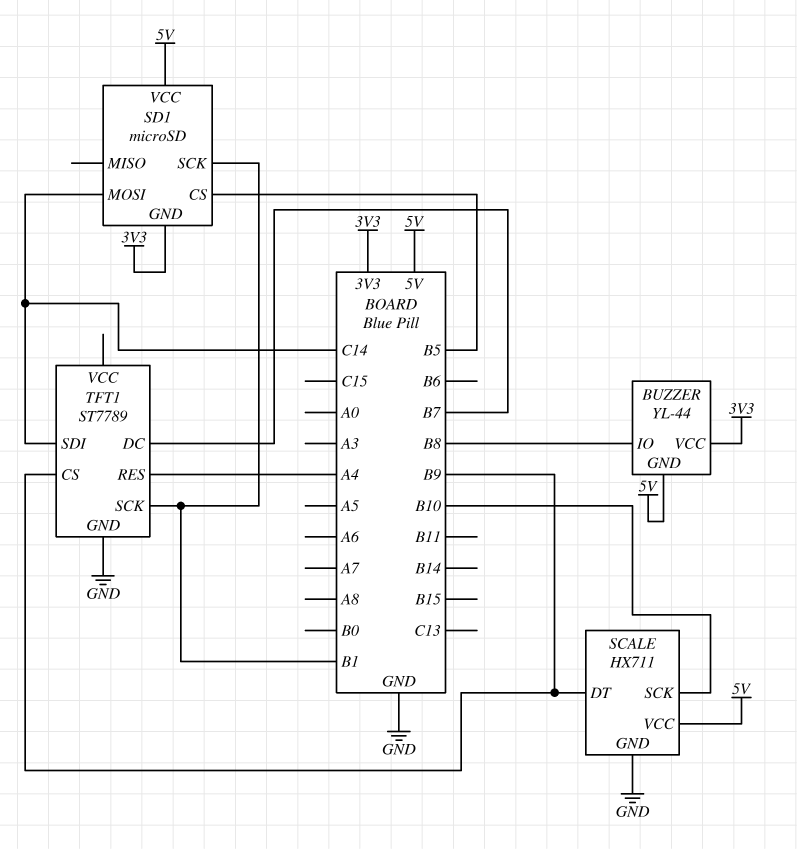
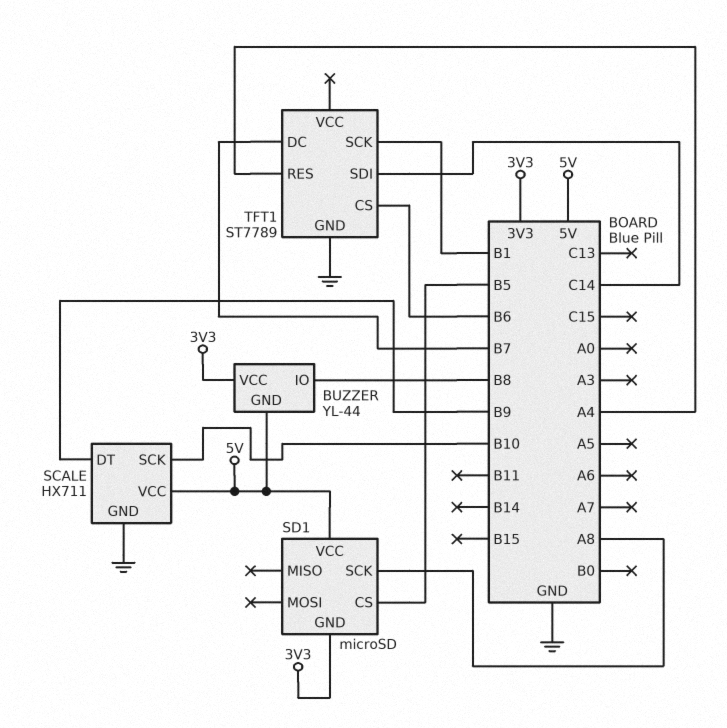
SD1 pin MOSI: C14 -> none
SD1 pin SCK: B1 -> A8
TFT1 pin CS: B9 -> B6

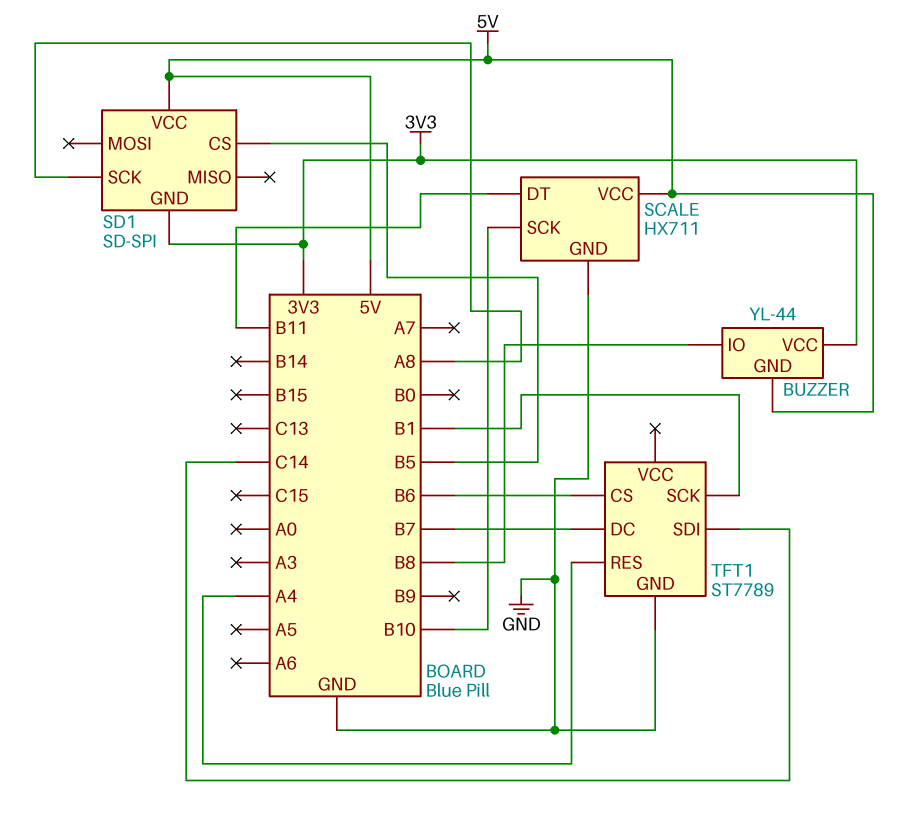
SCALE pin DT: B9 -> B11
SD1: microSD -> SD-SPI

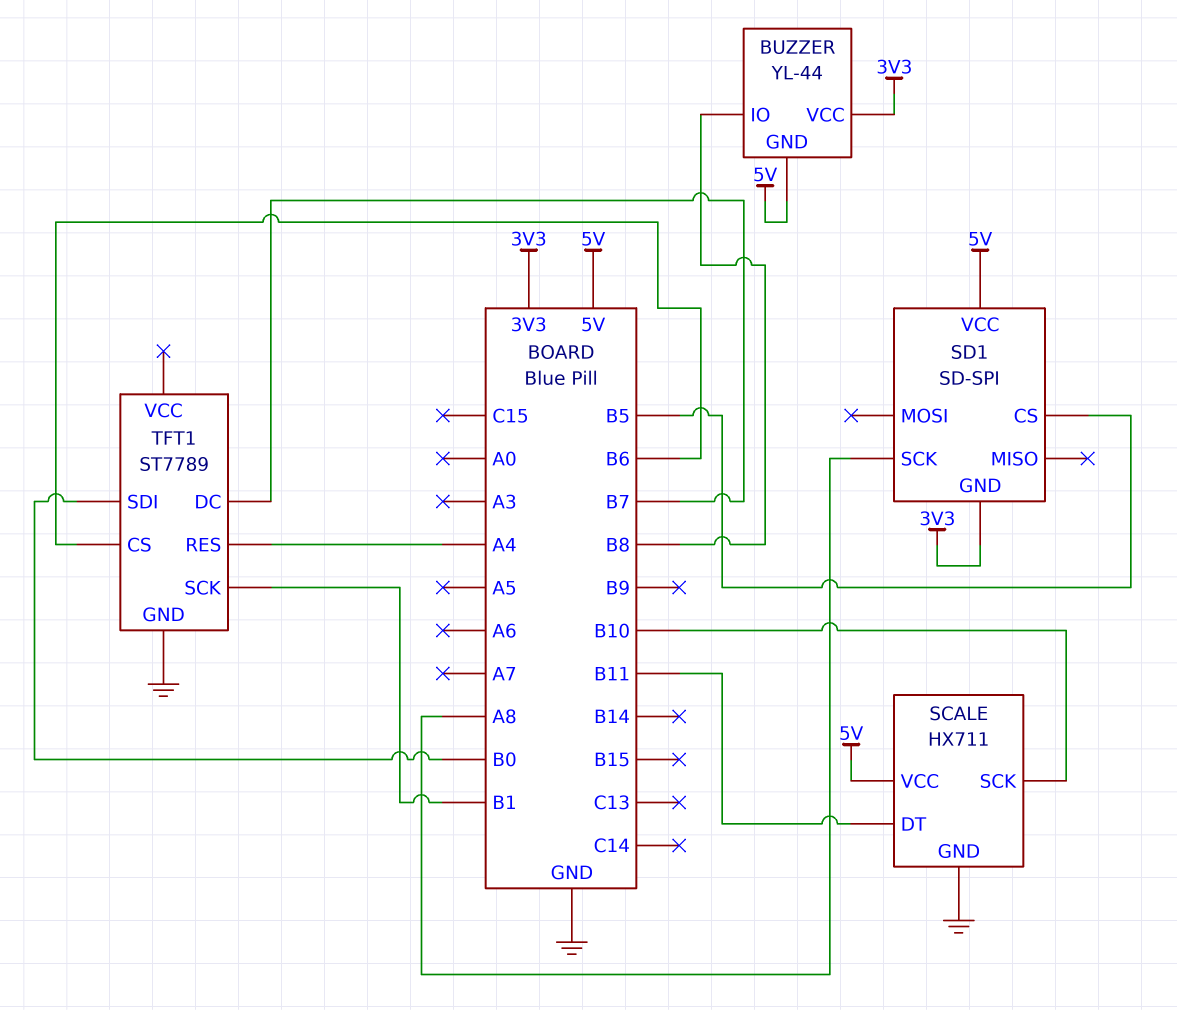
TFT1 pin SDI: C14 -> B0

